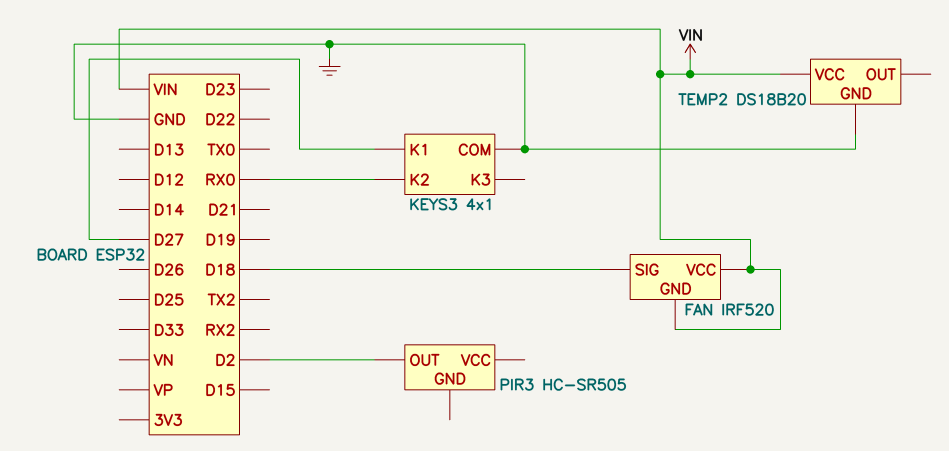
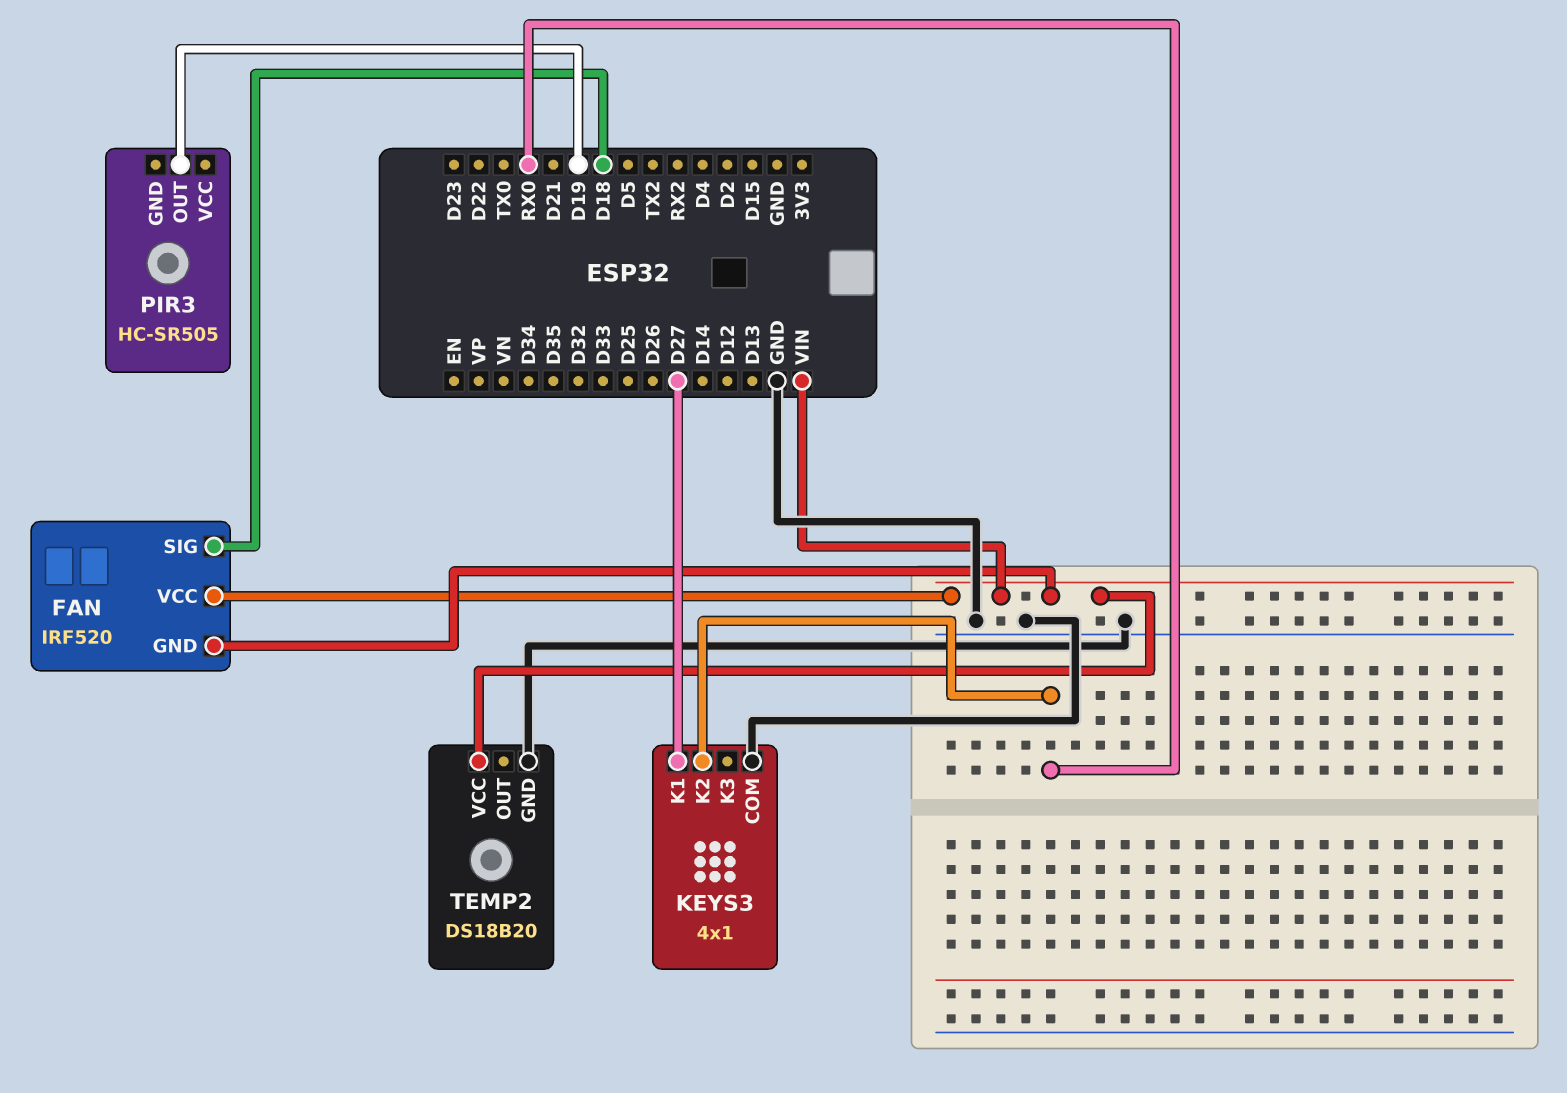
PIR3 pin OUT: D2 -> D19

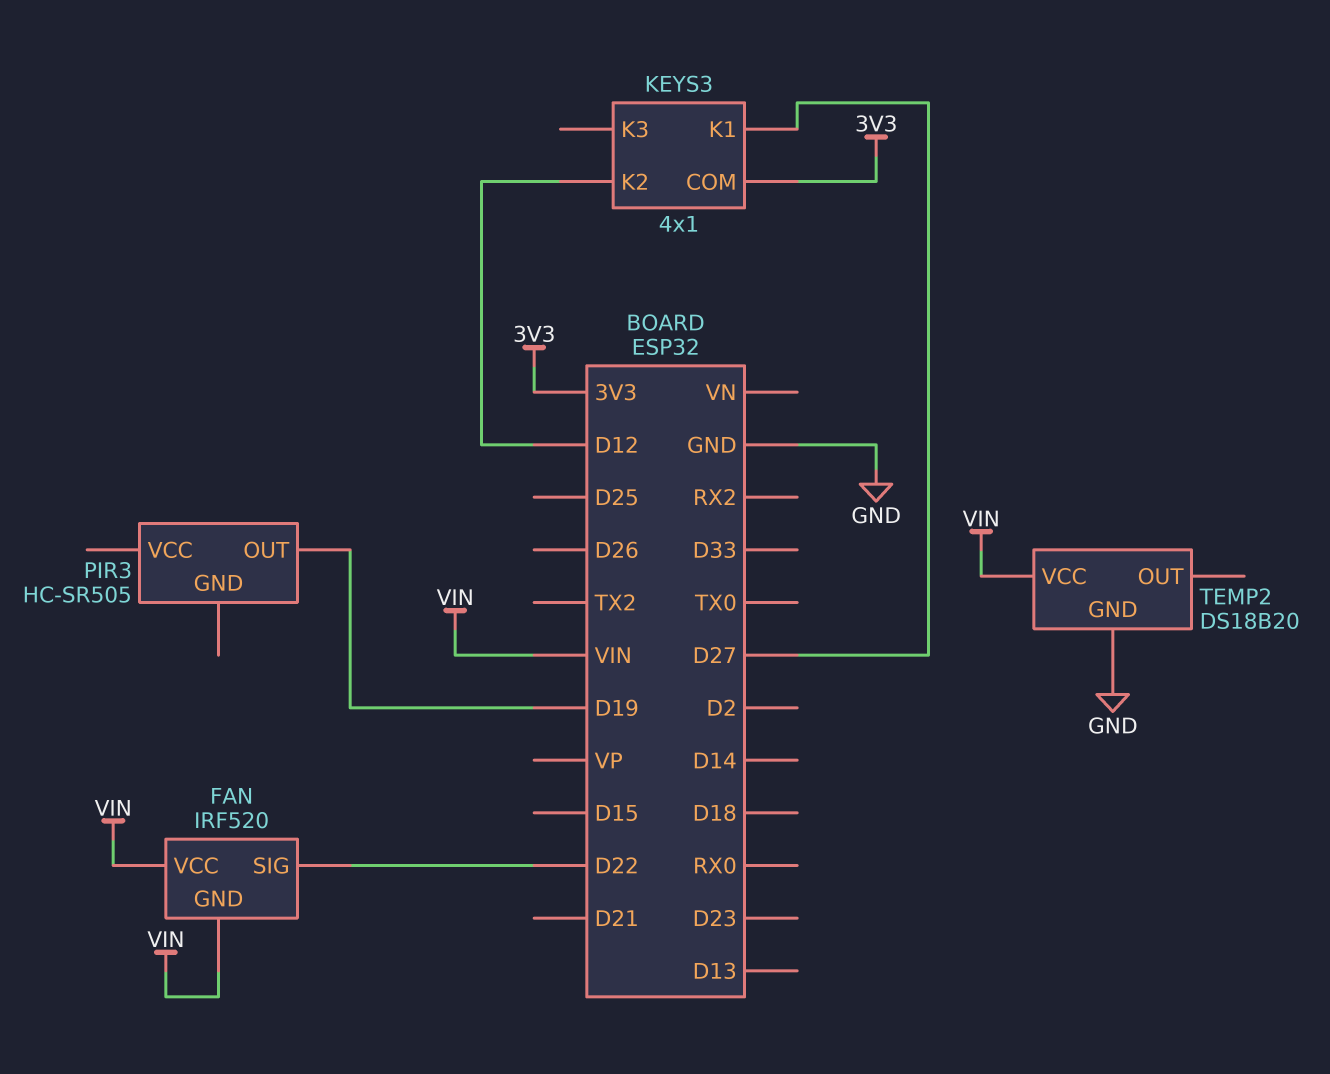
FAN pin SIG: D18 -> D22
KEYS3 pin COM: GND -> 3V3
KEYS3 pin K2: RX0 -> D12

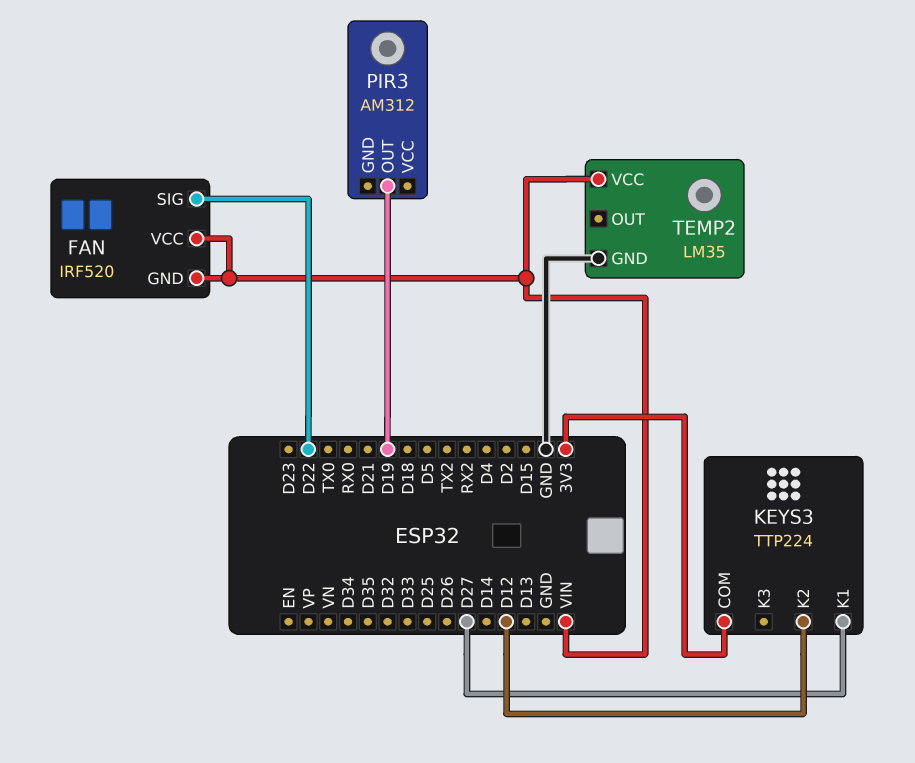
KEYS3: 4x1 -> TTP224
PIR3: HC-SR505 -> AM312
TEMP2: DS18B20 -> LM35

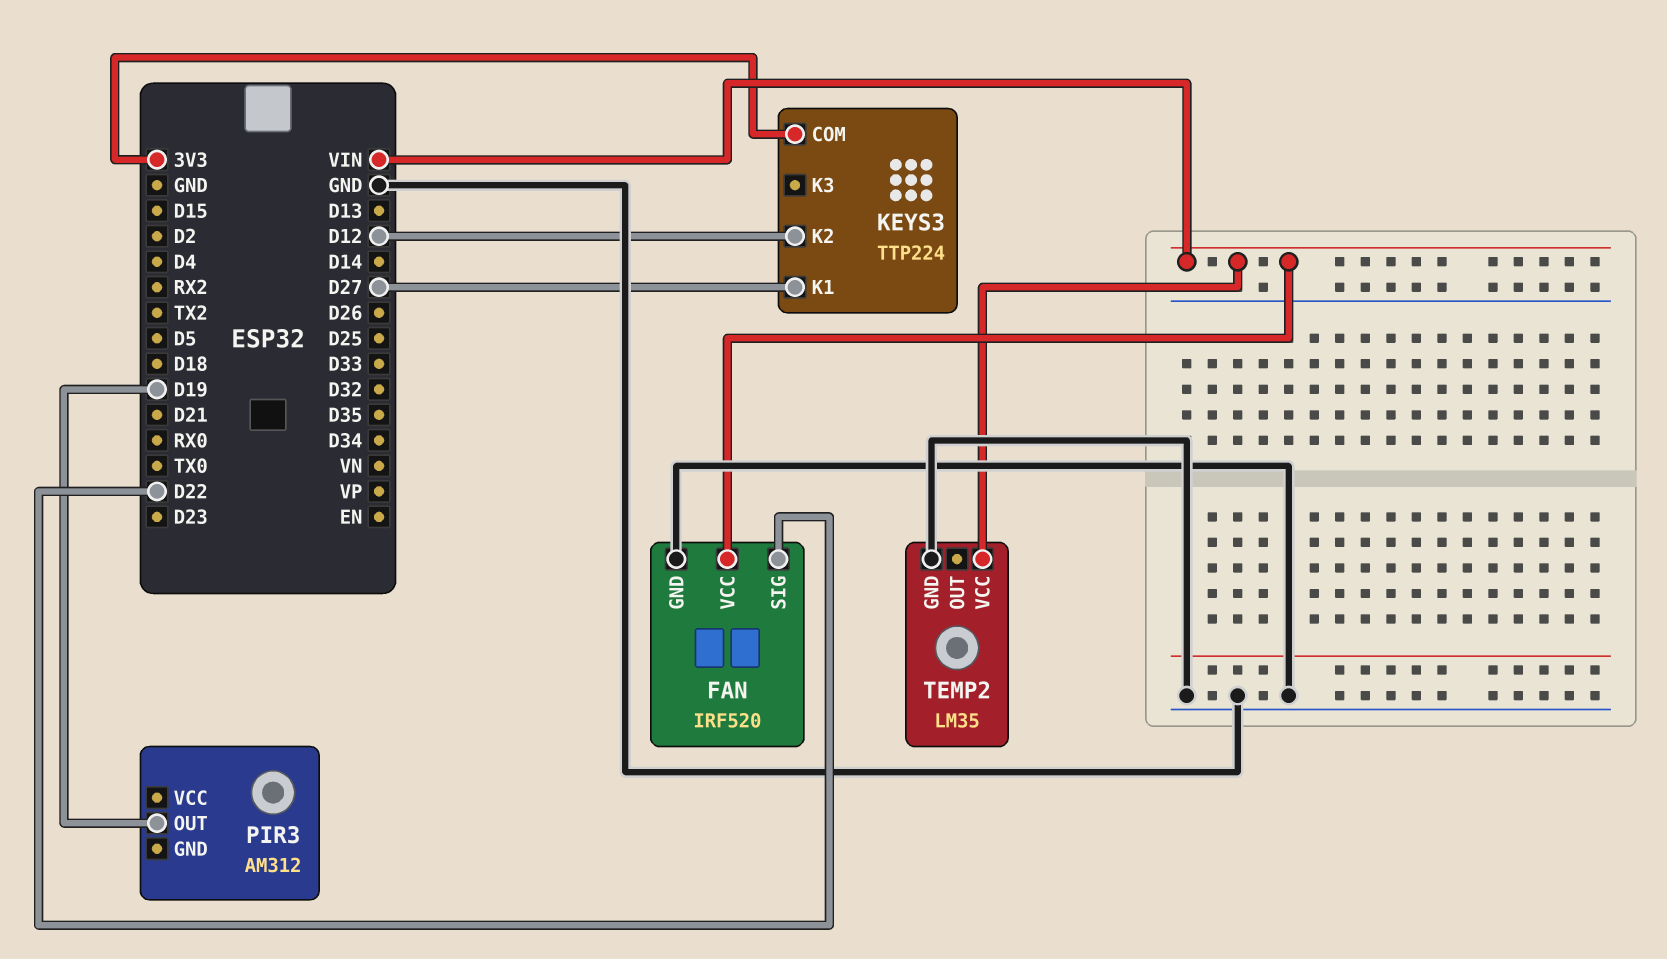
FAN pin GND: VIN -> GND

